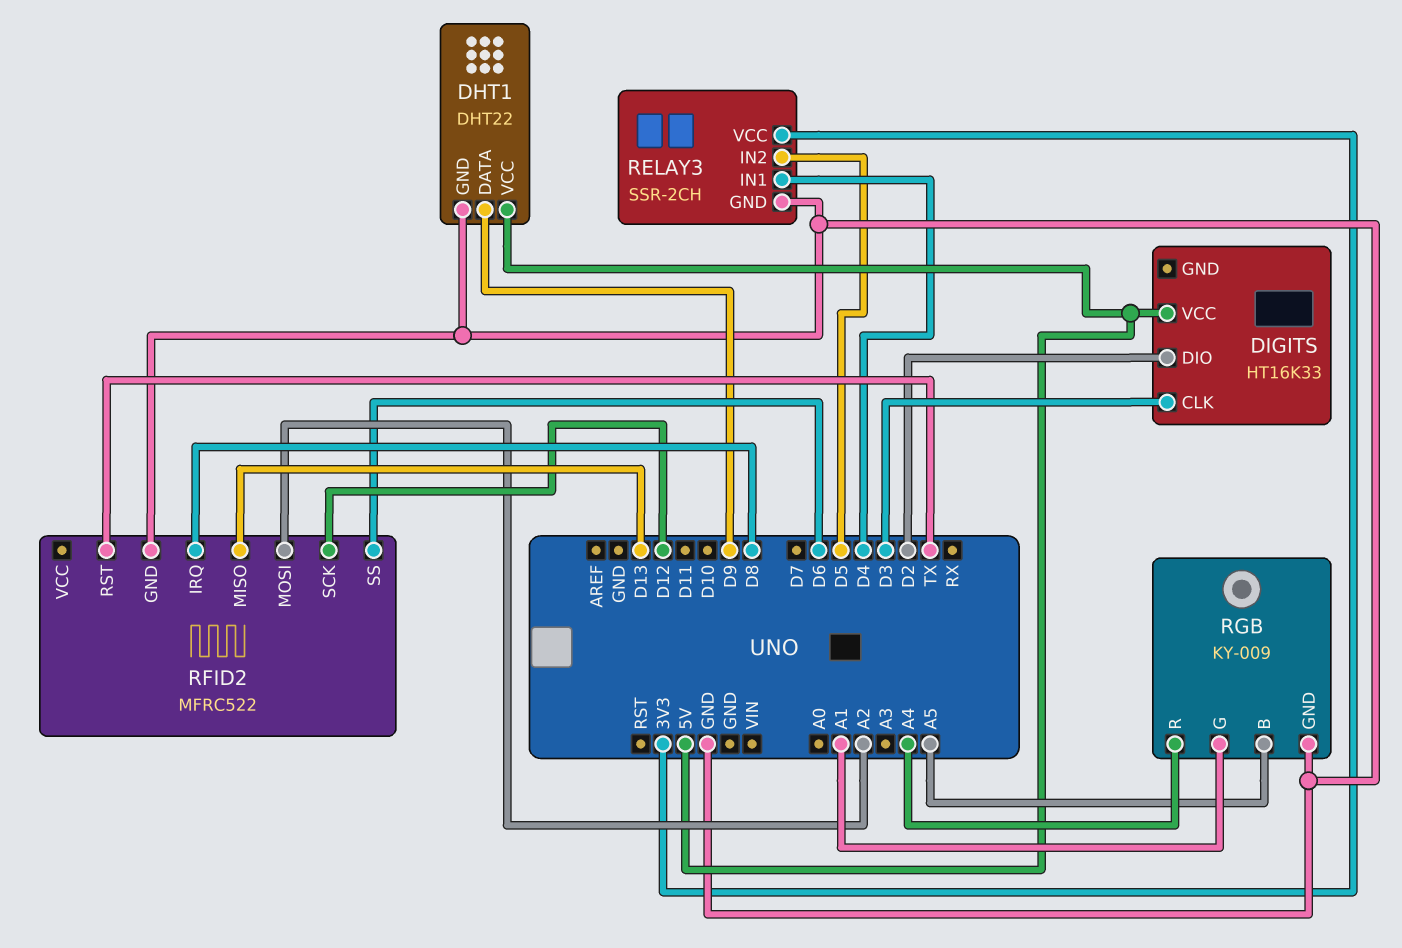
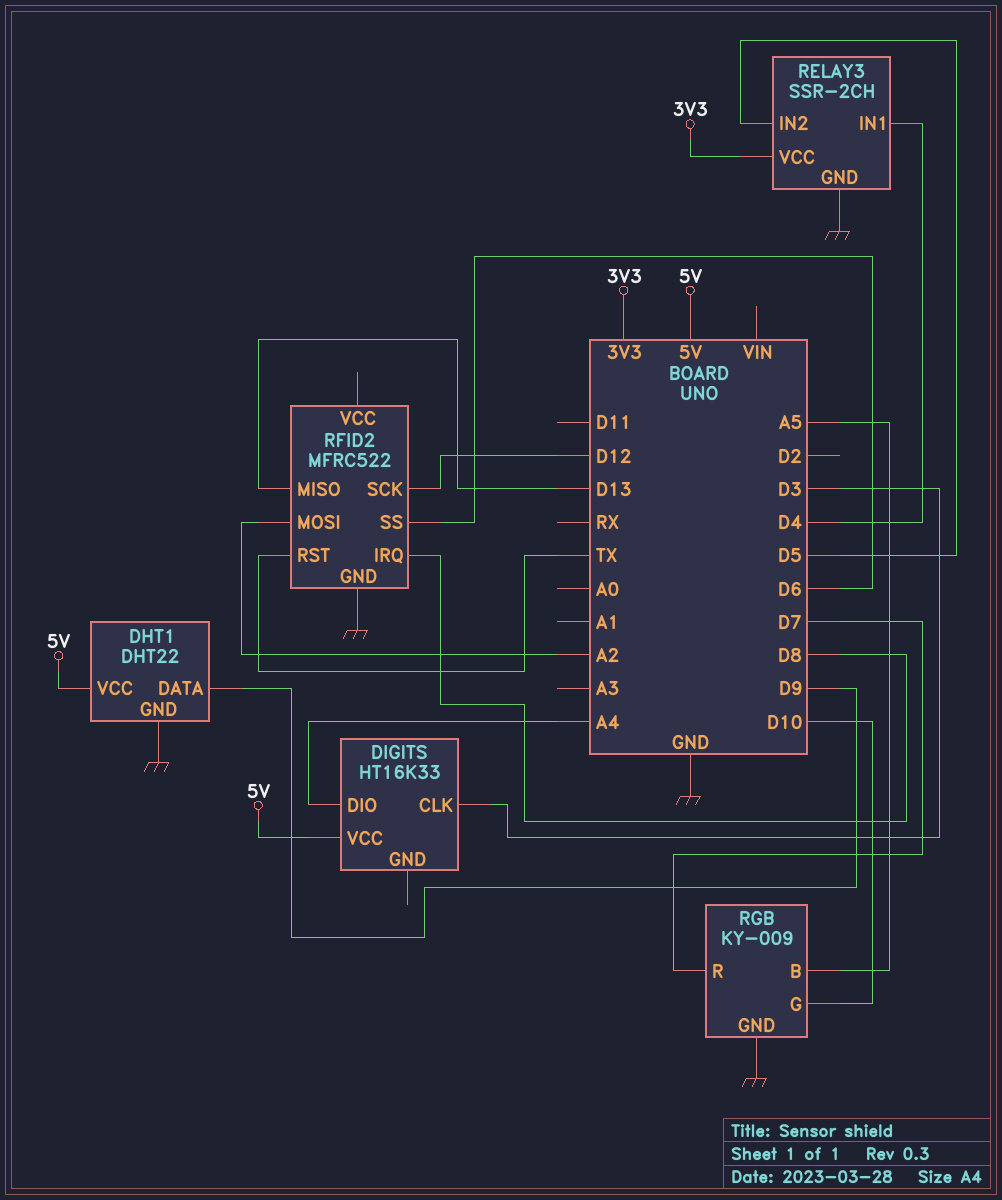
DIGITS pin DIO: D2 -> A4
RGB pin G: A1 -> D10
RGB pin R: A4 -> D7

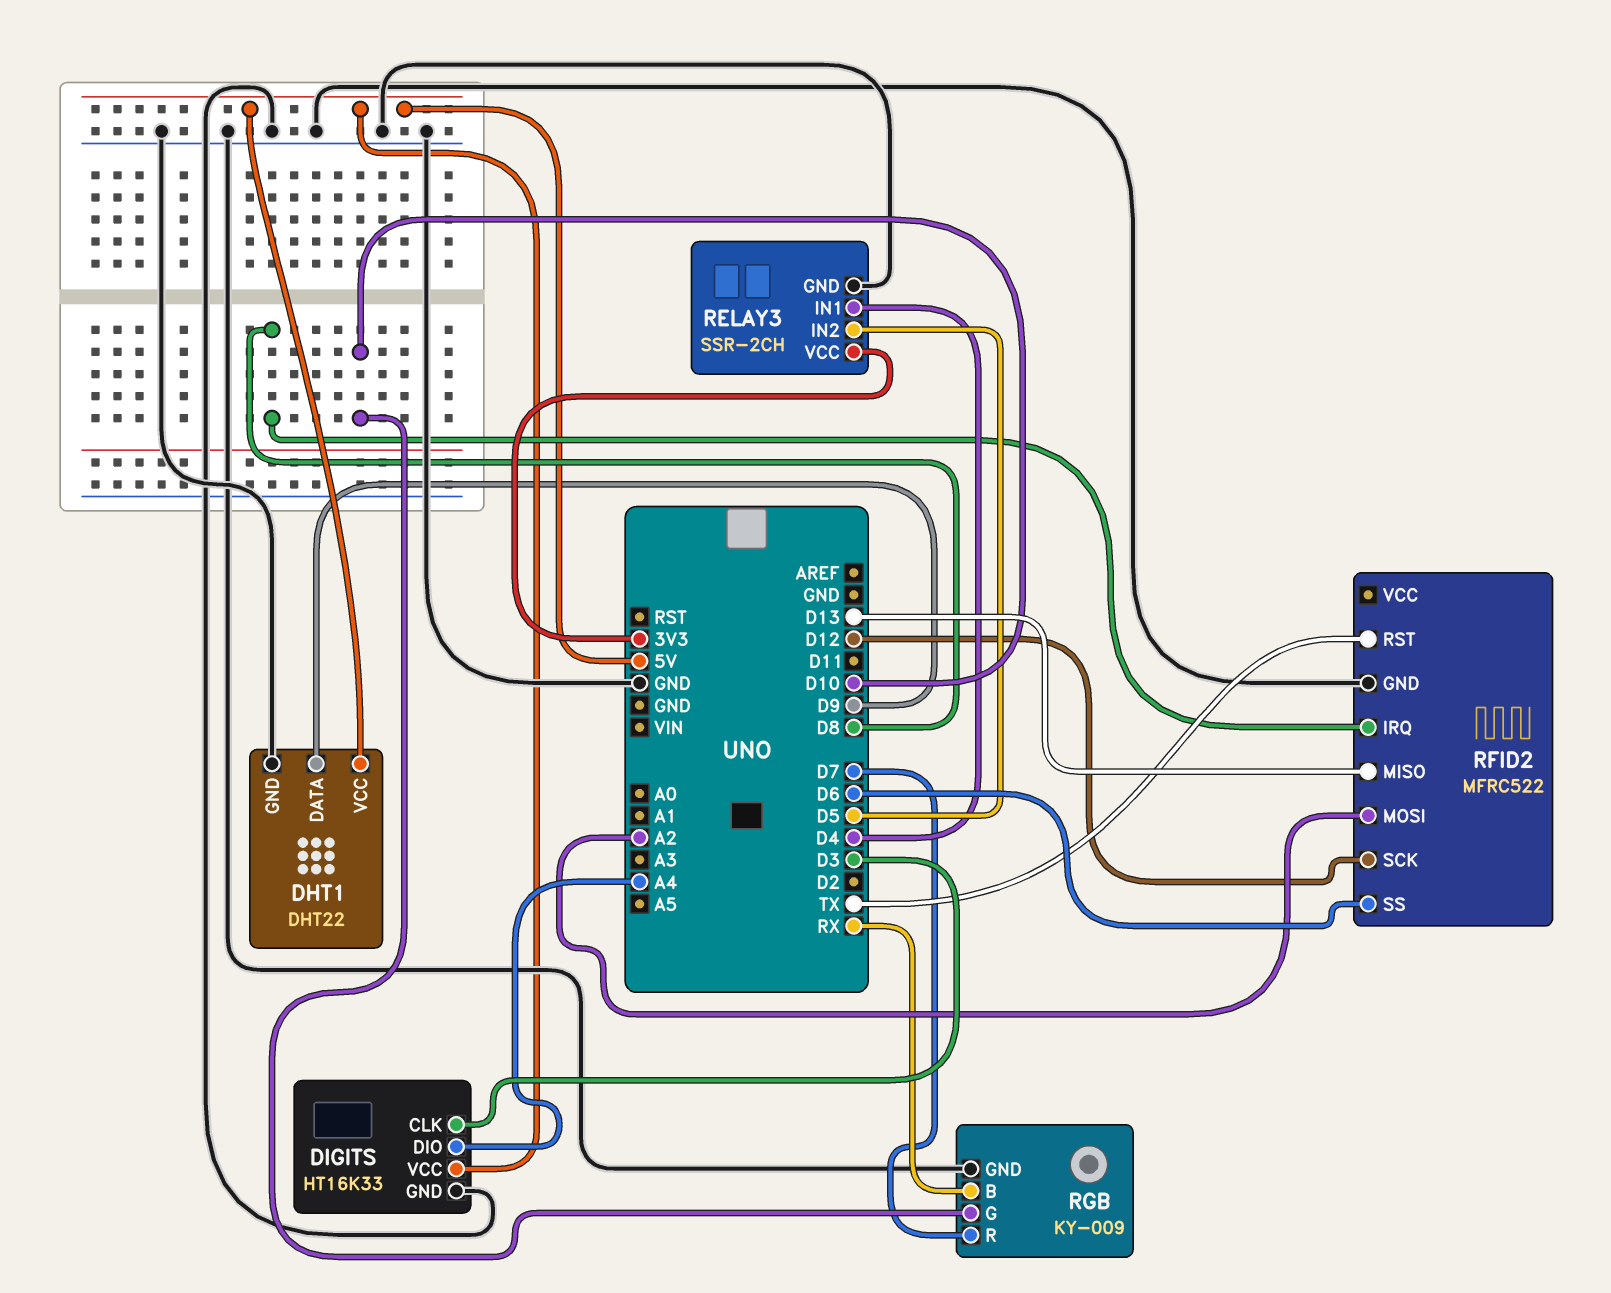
DIGITS pin GND: none -> GND
RGB pin B: A5 -> RX

